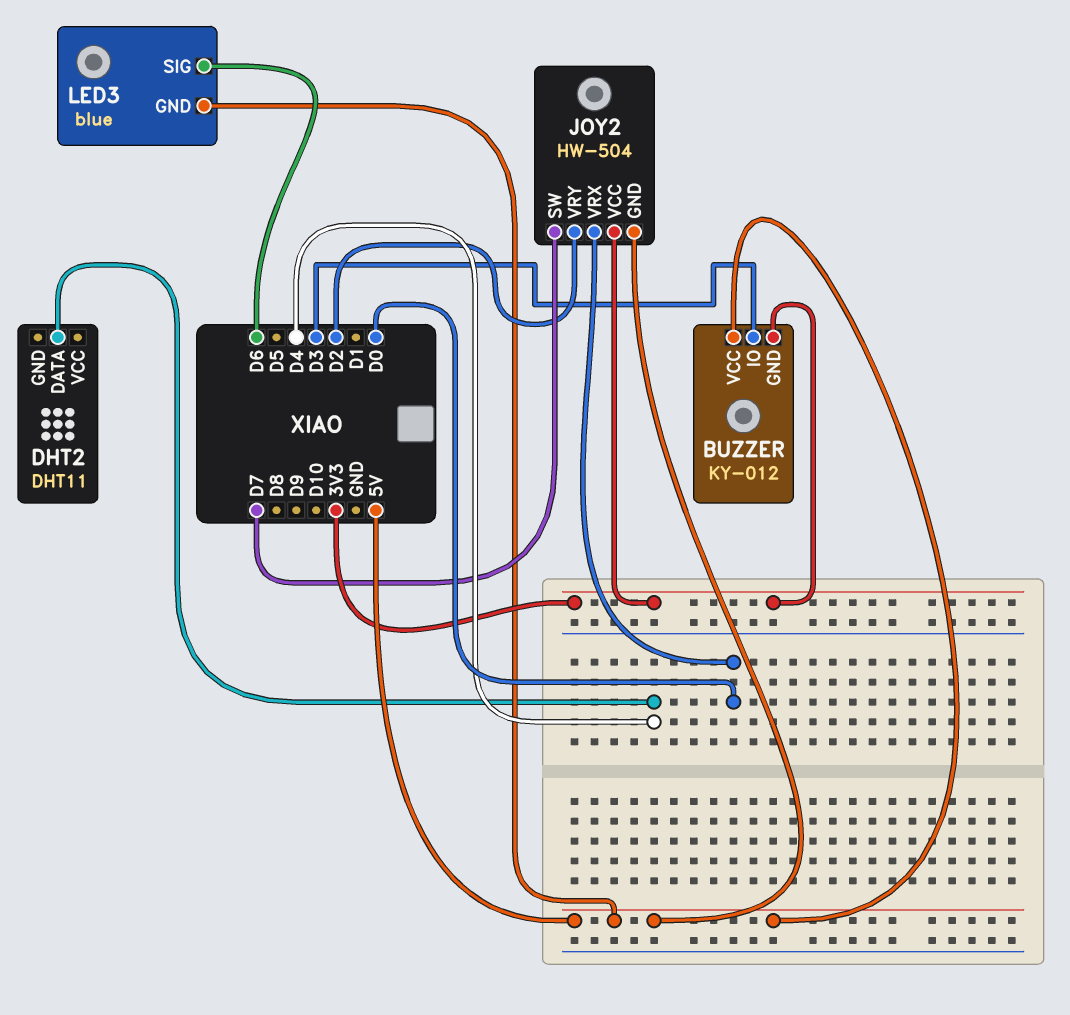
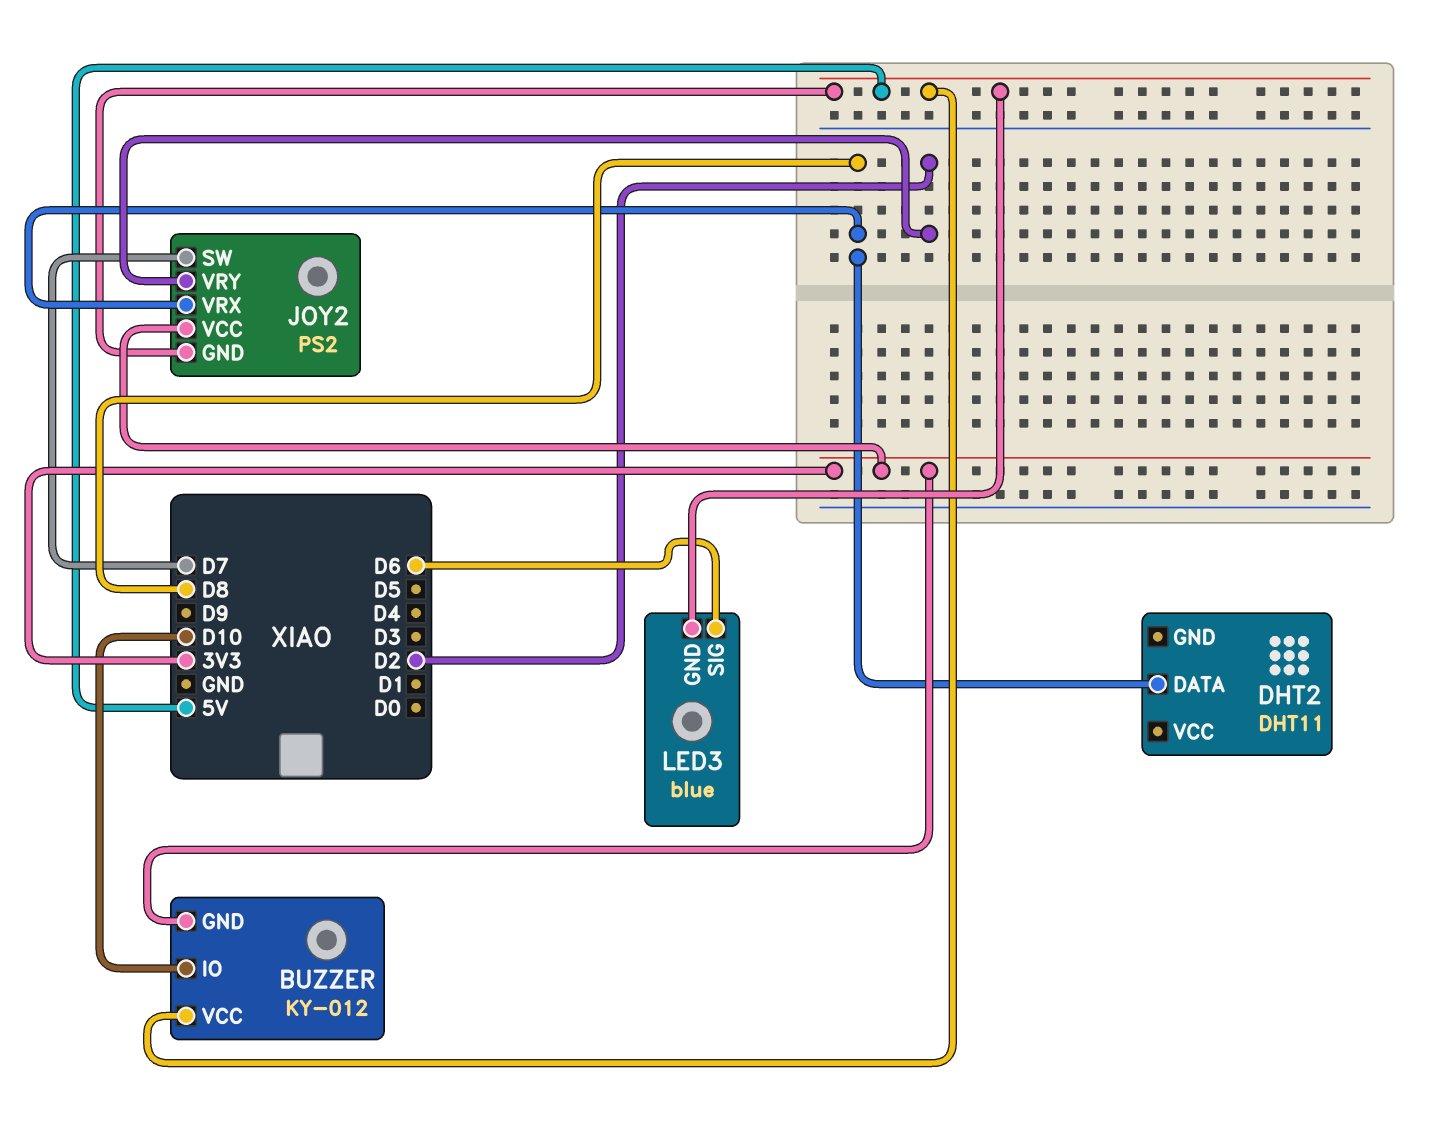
BUZZER pin IO: D3 -> D10
DHT2 pin DATA: D4 -> D8
JOY2: HW-504 -> PS2
JOY2 pin VRX: D0 -> D8

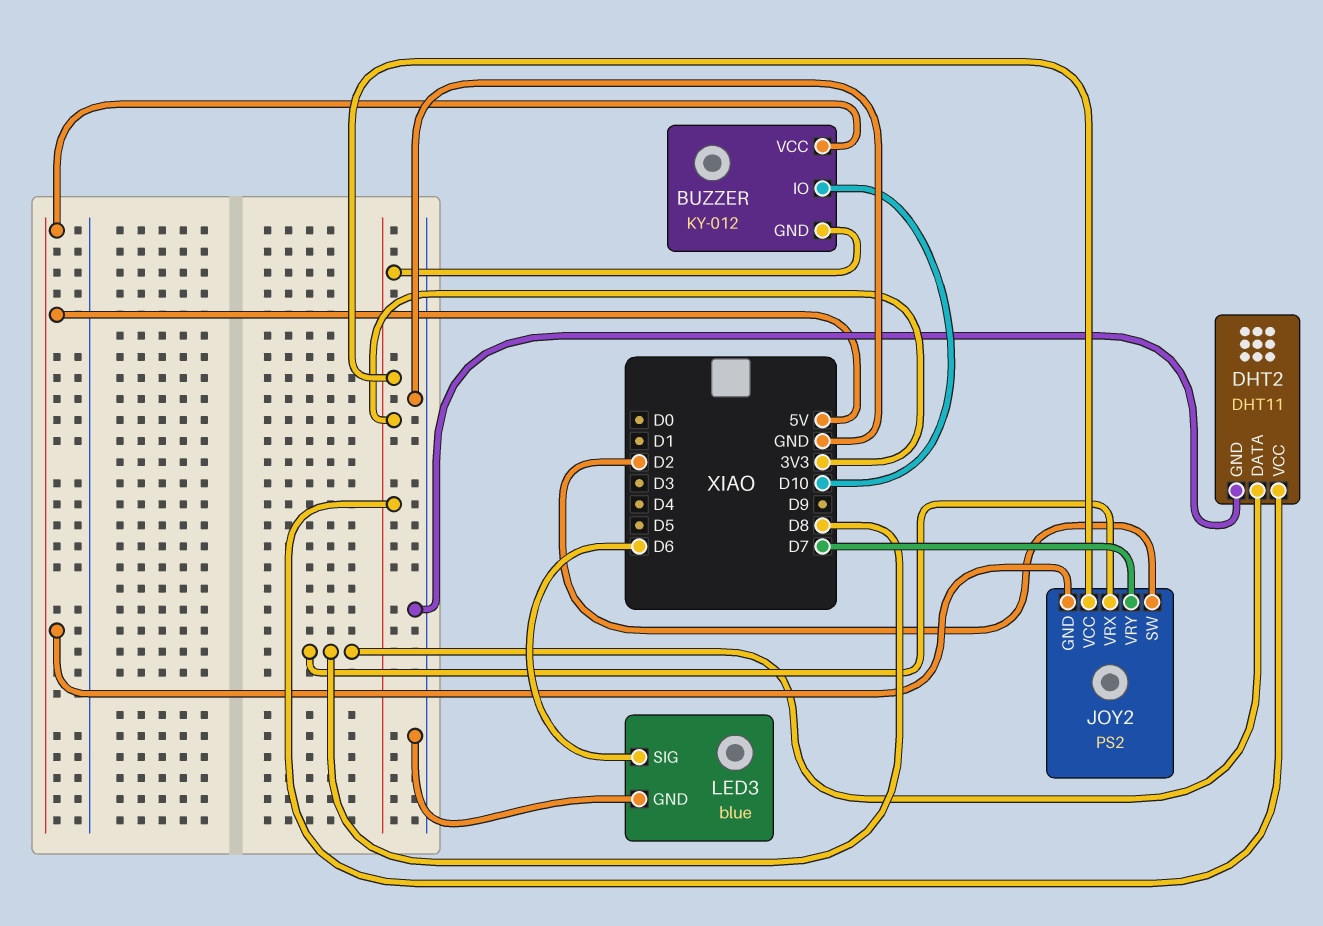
DHT2 pin GND: none -> GND
DHT2 pin VCC: none -> 3V3
JOY2 pin SW: D7 -> D2
JOY2 pin VRY: D2 -> D7
LED3 pin GND: 5V -> GND

